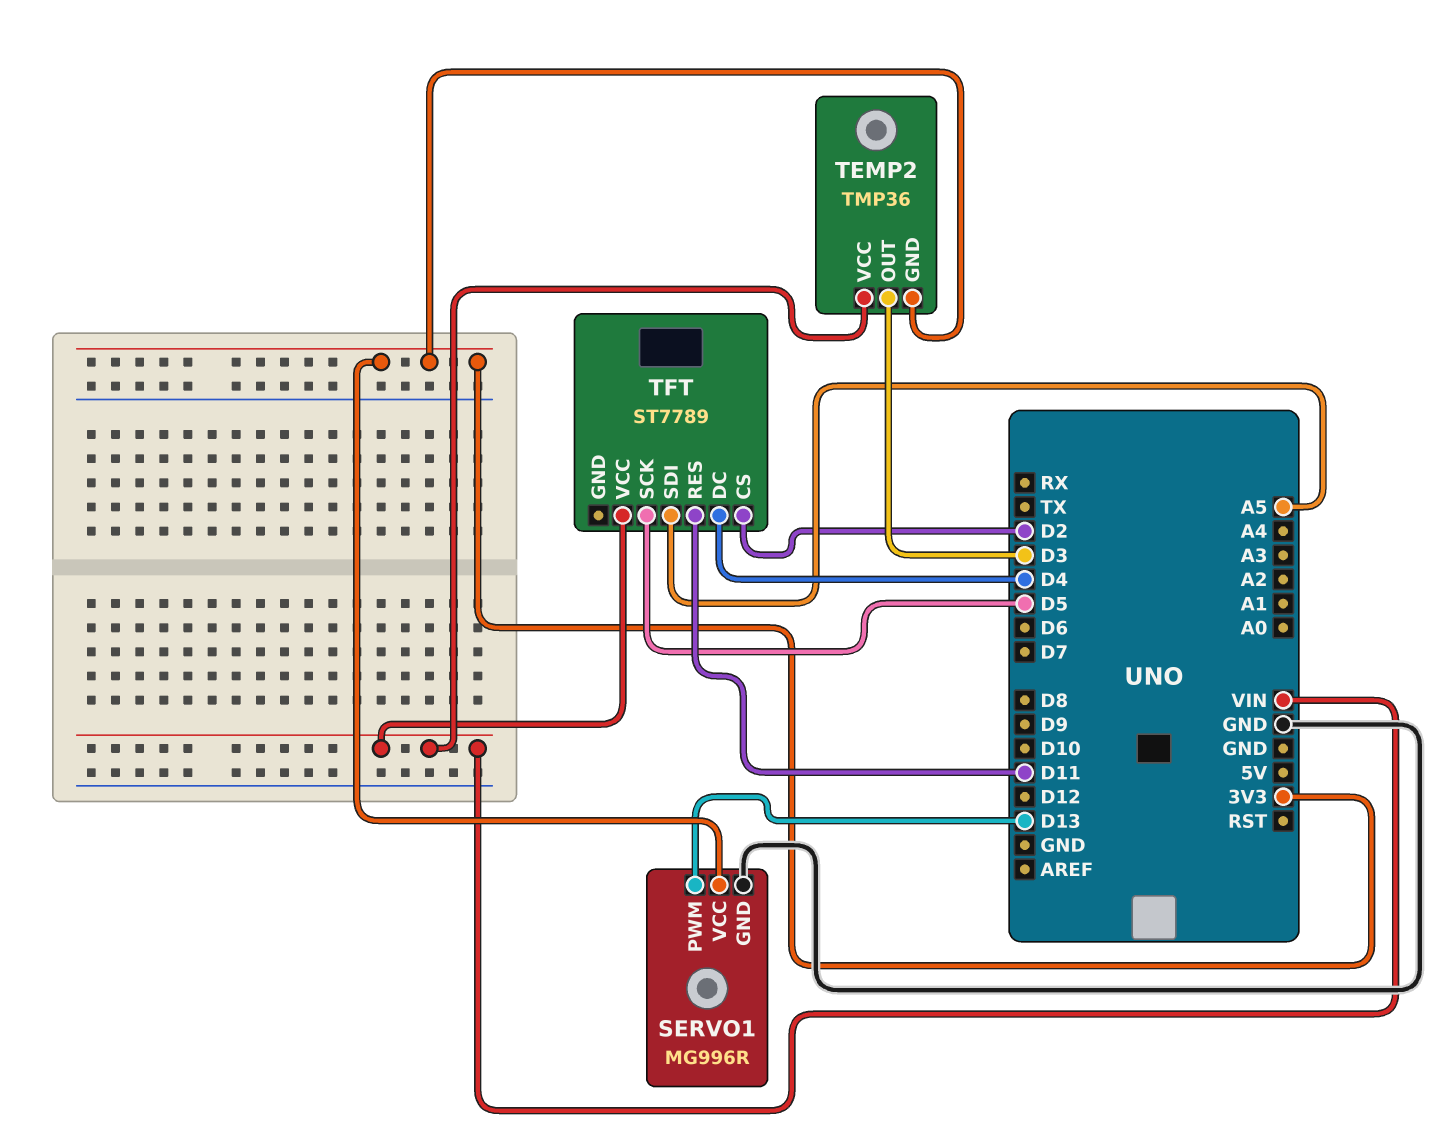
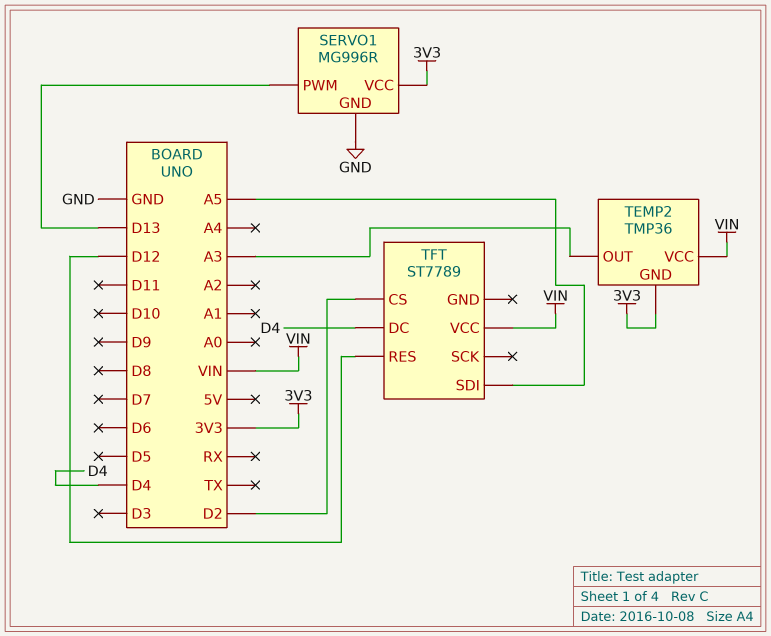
TEMP2 pin OUT: D3 -> A3
TFT pin RES: D11 -> D12
TFT pin SCK: D5 -> none

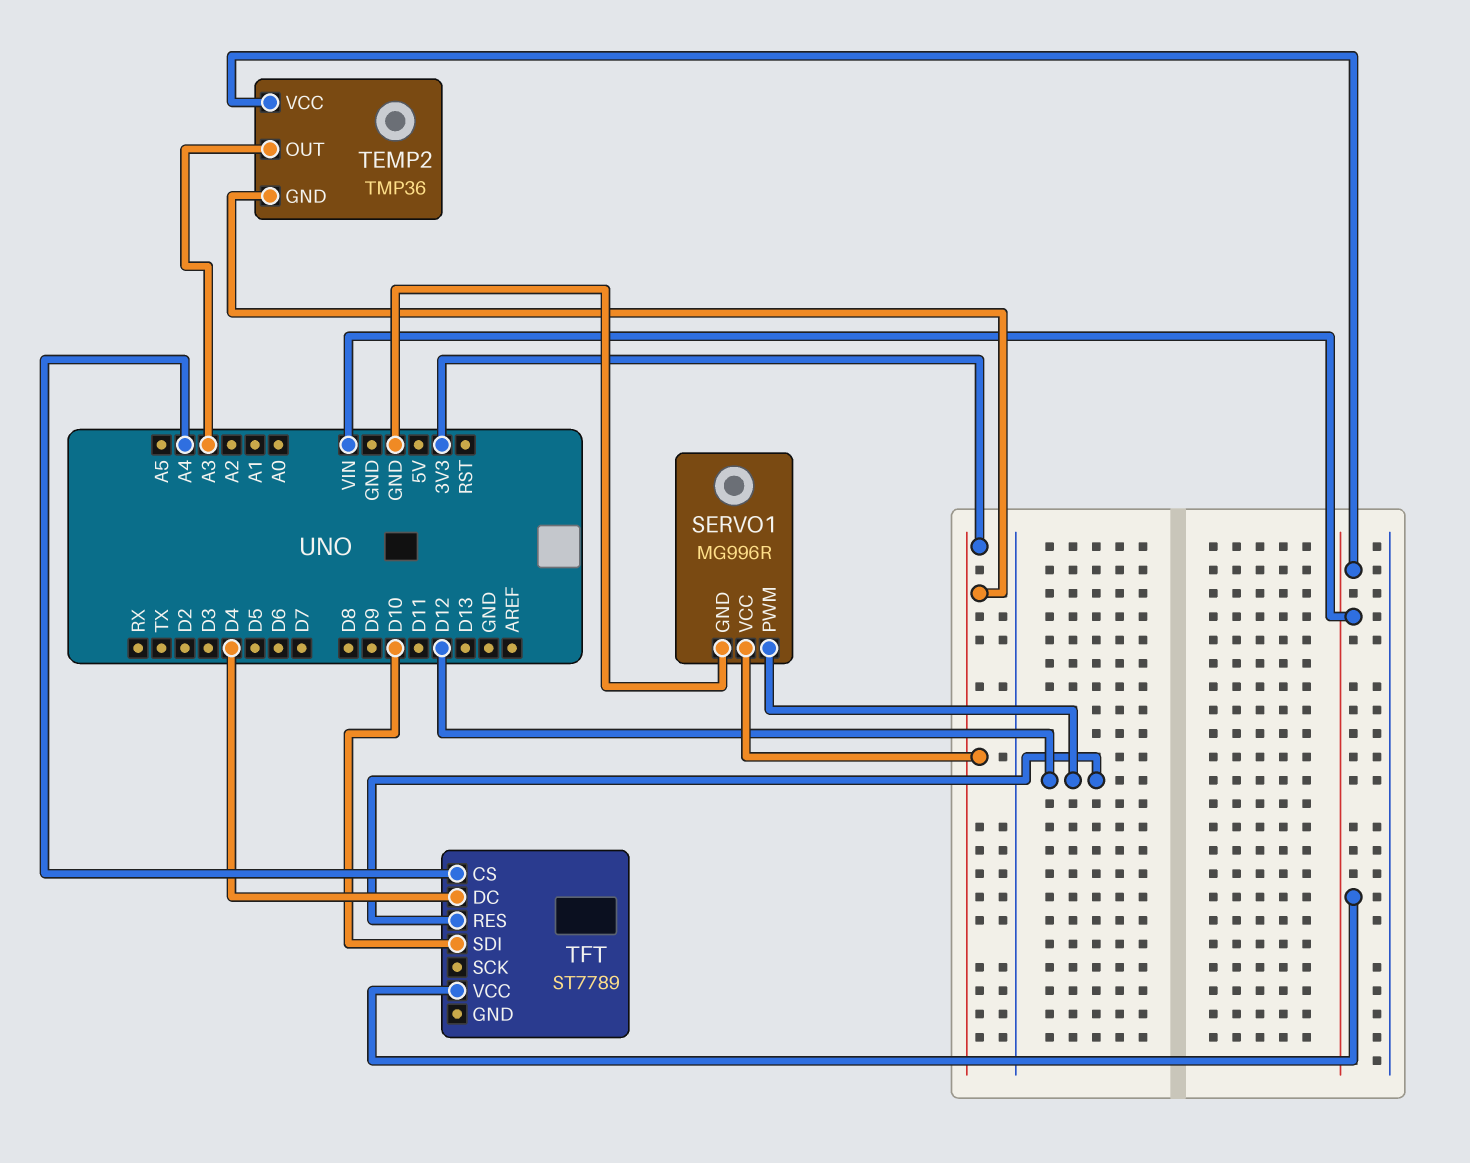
SERVO1 pin PWM: D13 -> D12
TFT pin CS: D2 -> A4
TFT pin SDI: A5 -> D10

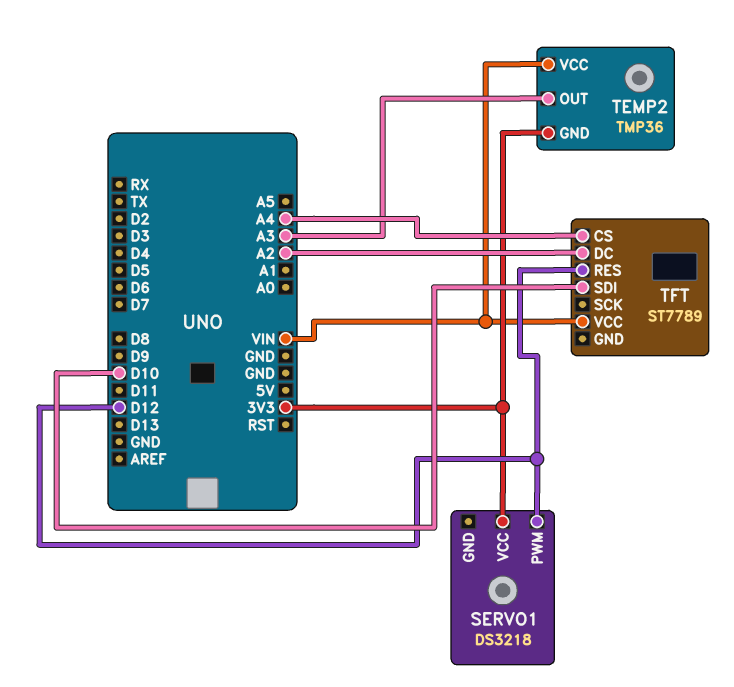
SERVO1: MG996R -> DS3218
SERVO1 pin GND: GND -> none
TFT pin DC: D4 -> A2

